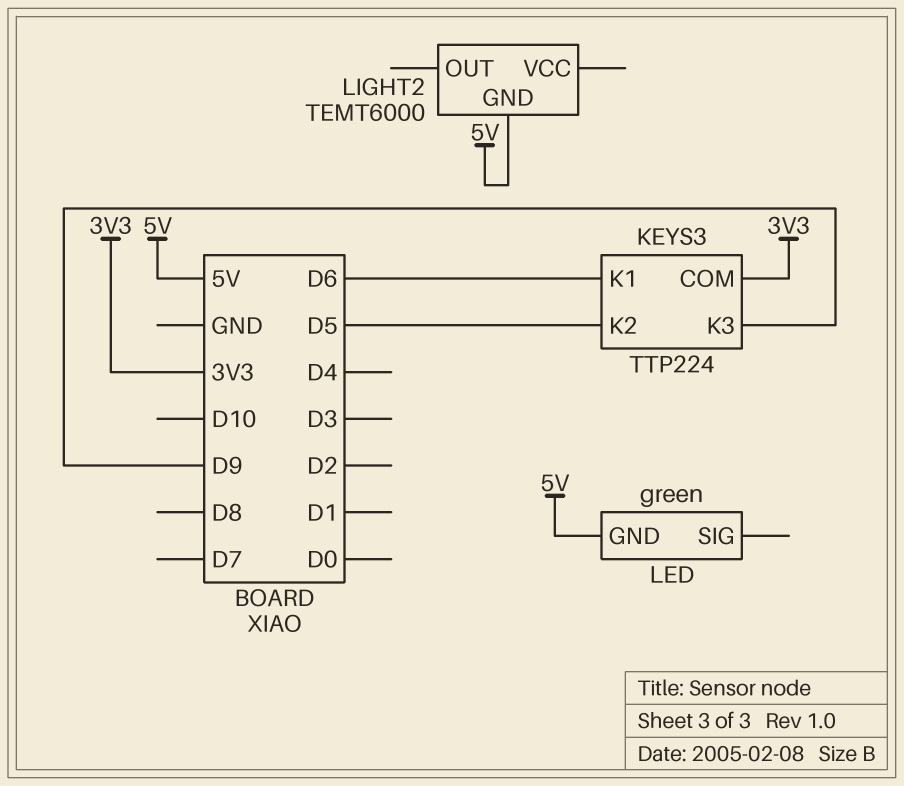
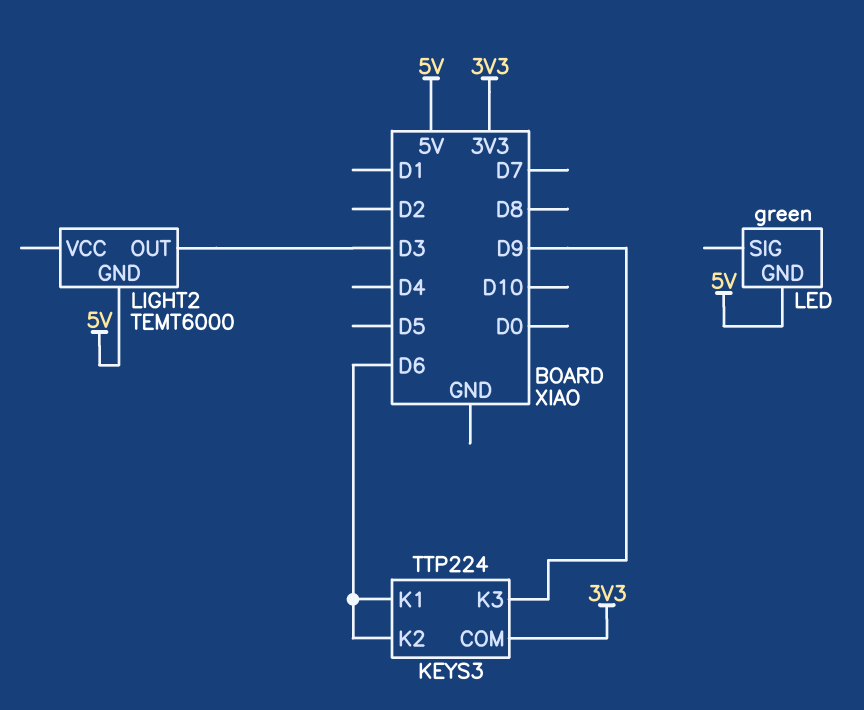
KEYS3 pin K2: D5 -> D6
LIGHT2 pin OUT: none -> D3

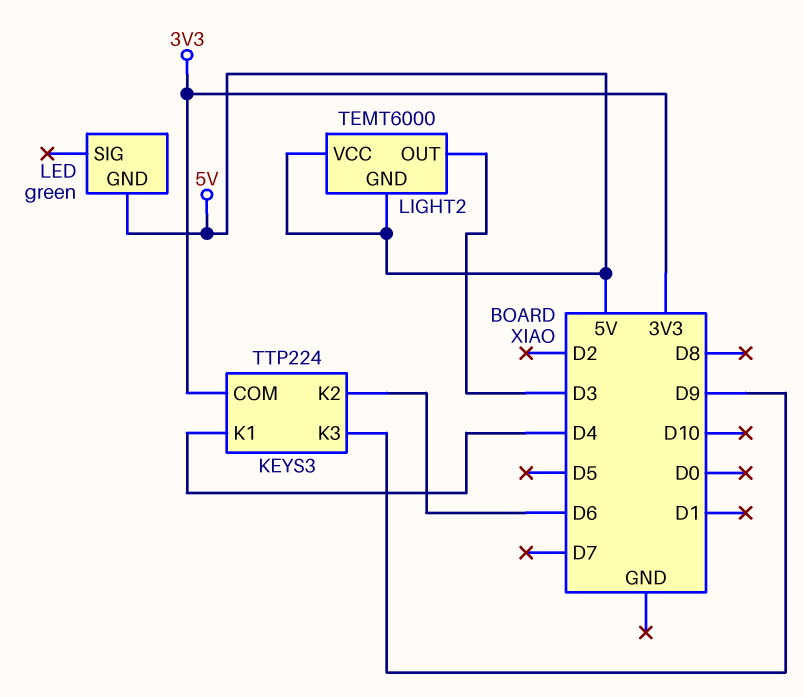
KEYS3 pin K1: D6 -> D4
LIGHT2 pin VCC: none -> 5V

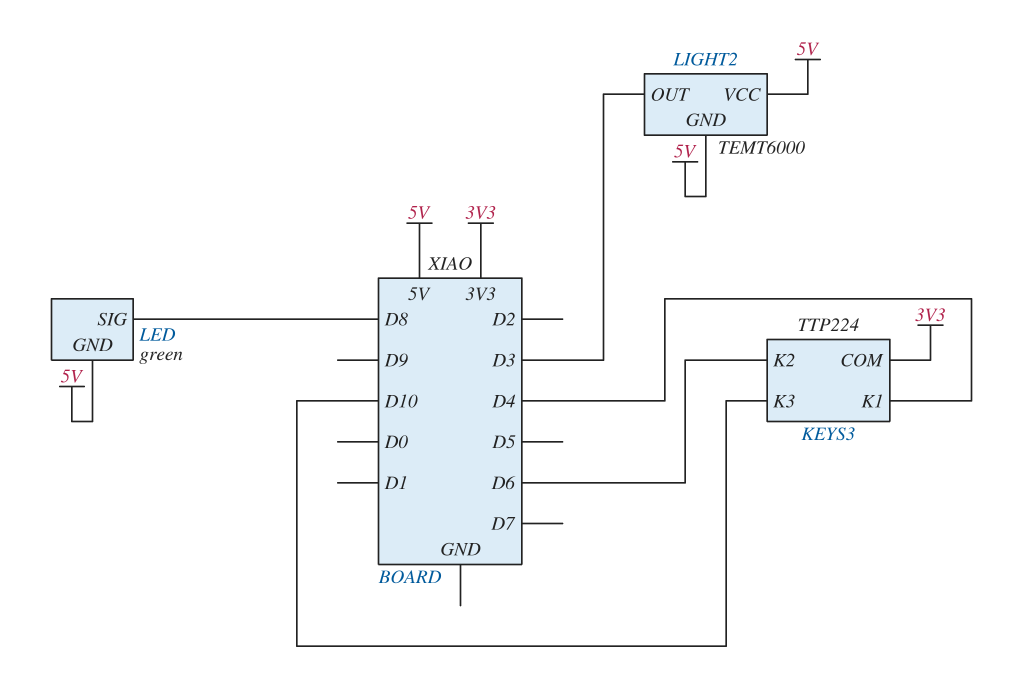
KEYS3 pin K3: D9 -> D10
LED pin SIG: none -> D8

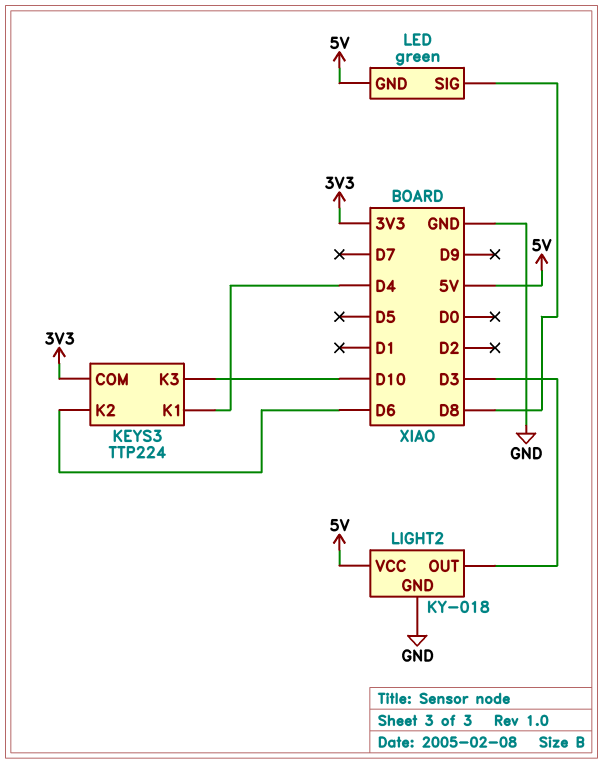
LIGHT2: TEMT6000 -> KY-018
LIGHT2 pin GND: 5V -> GND

